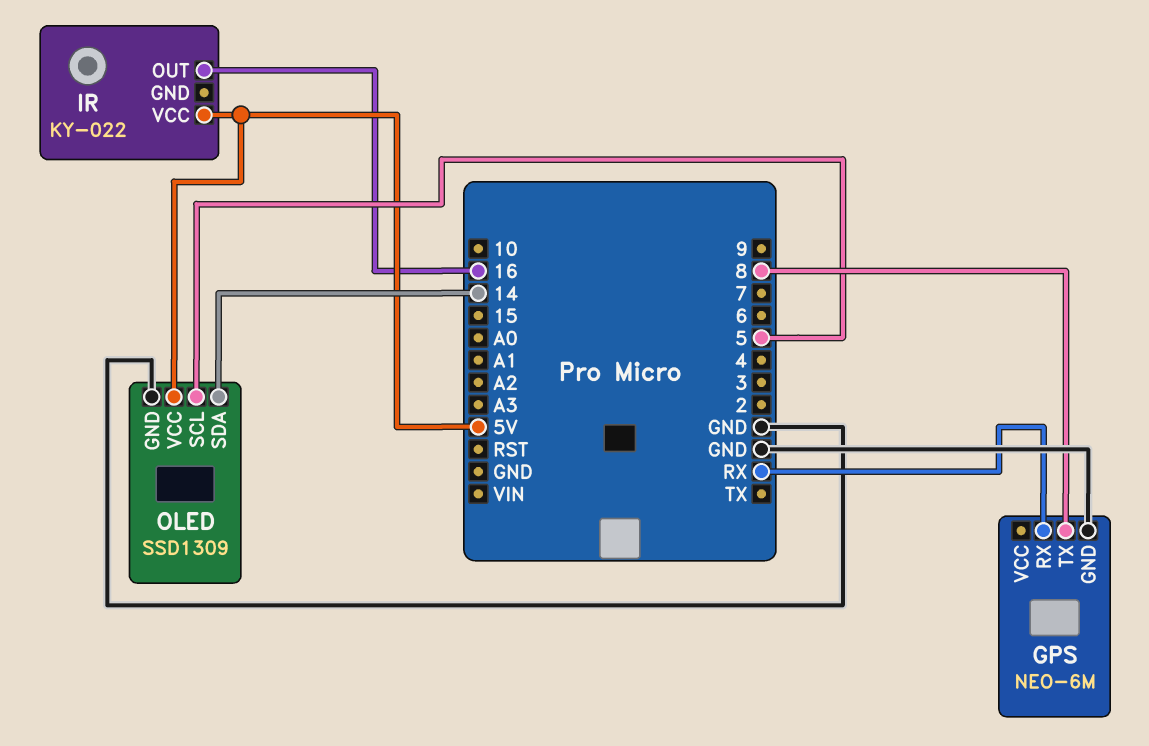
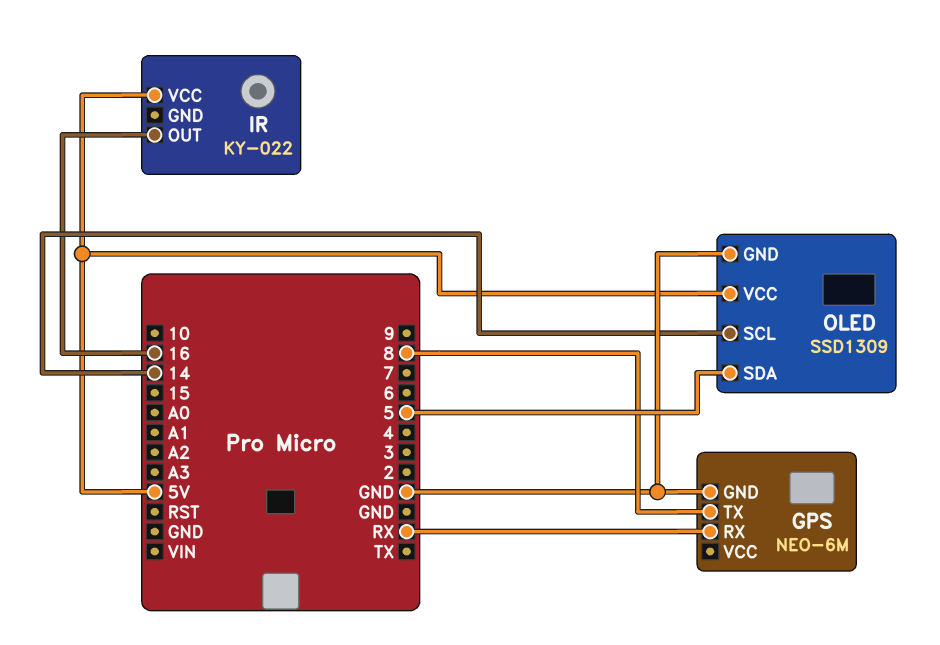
OLED pin SCL: 5 -> 14
OLED pin SDA: 14 -> 5

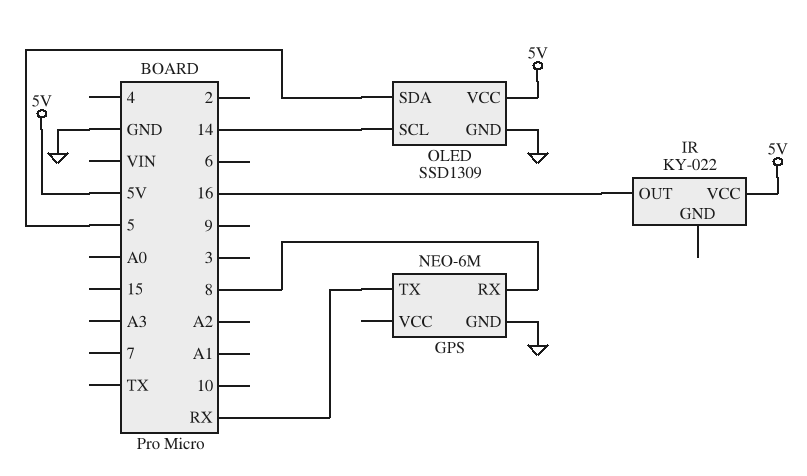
GPS pin RX: RX -> 8
GPS pin TX: 8 -> RX

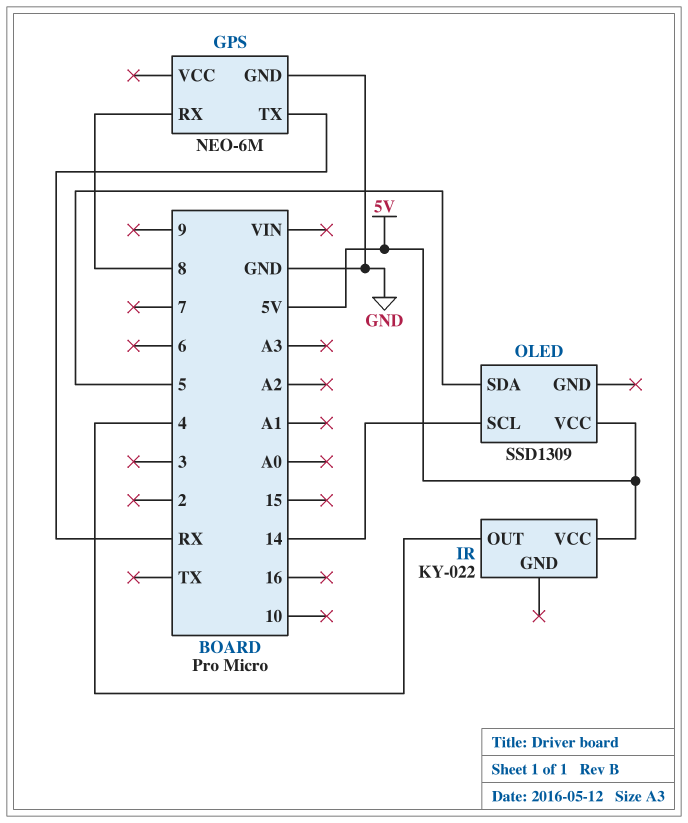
IR pin OUT: 16 -> 4
OLED pin GND: GND -> none

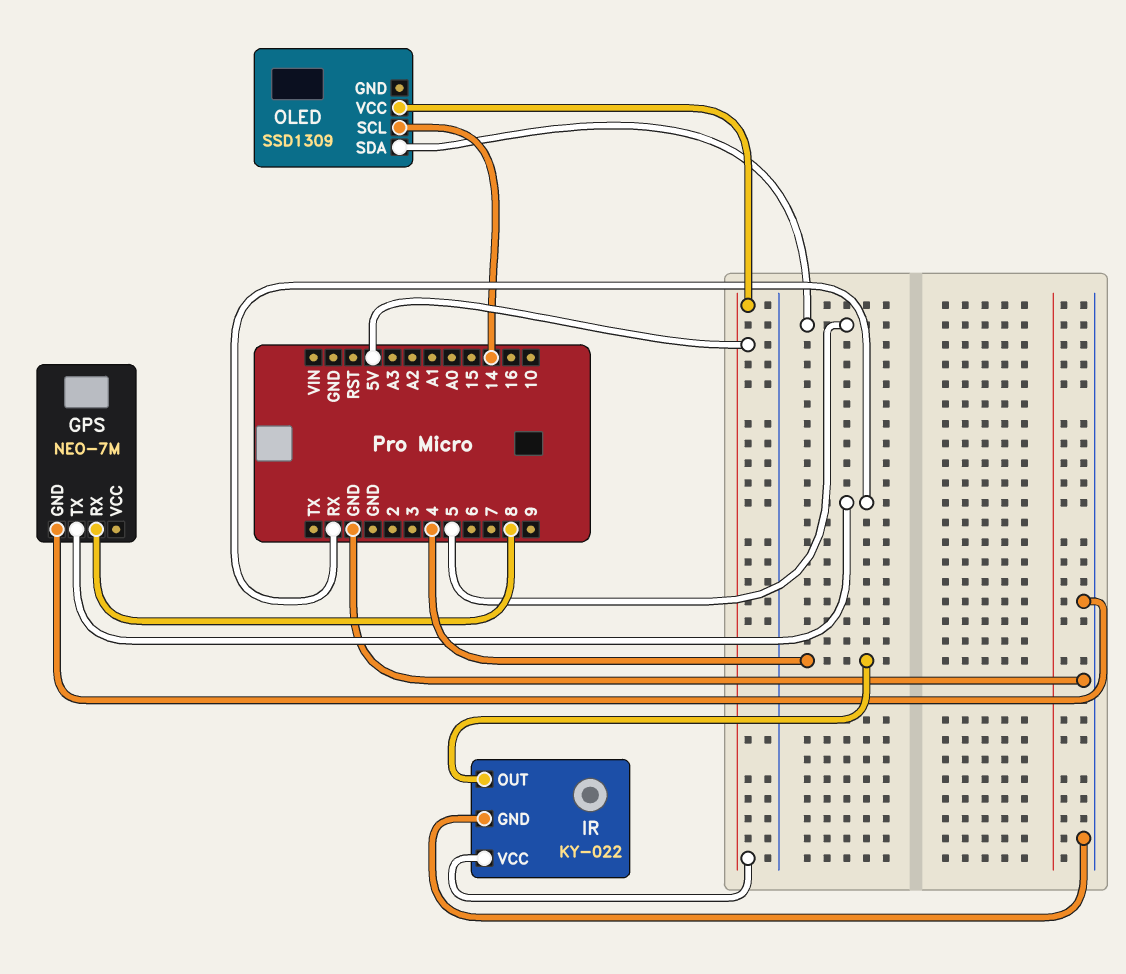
GPS: NEO-6M -> NEO-7M
IR pin GND: none -> GND

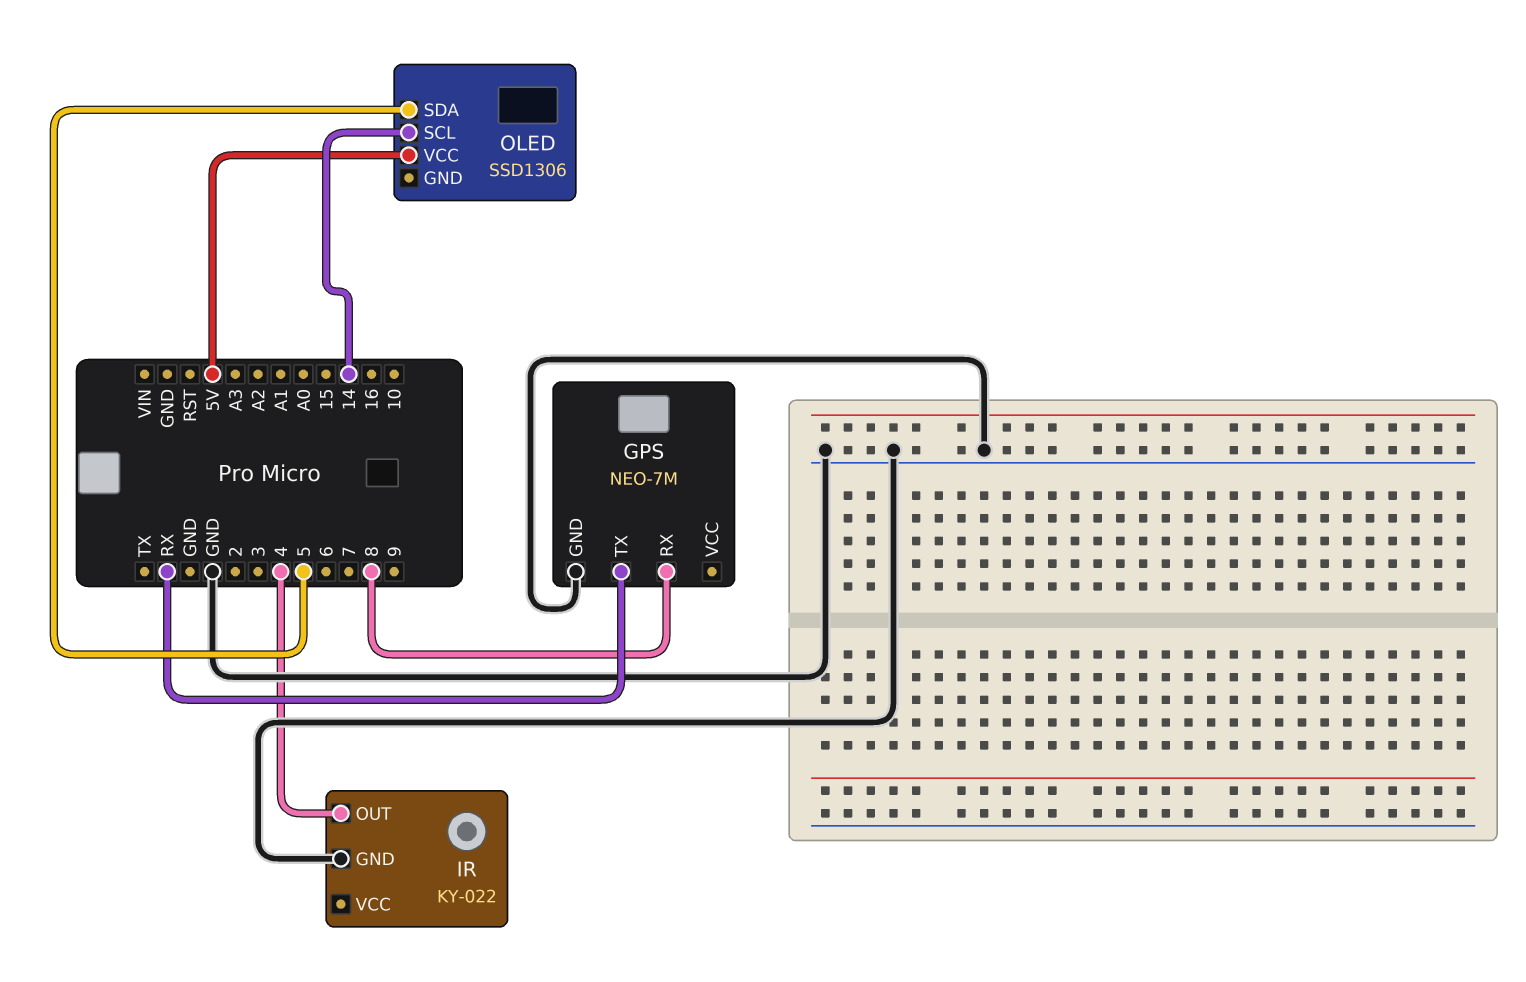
IR pin VCC: 5V -> none
OLED: SSD1309 -> SSD1306

